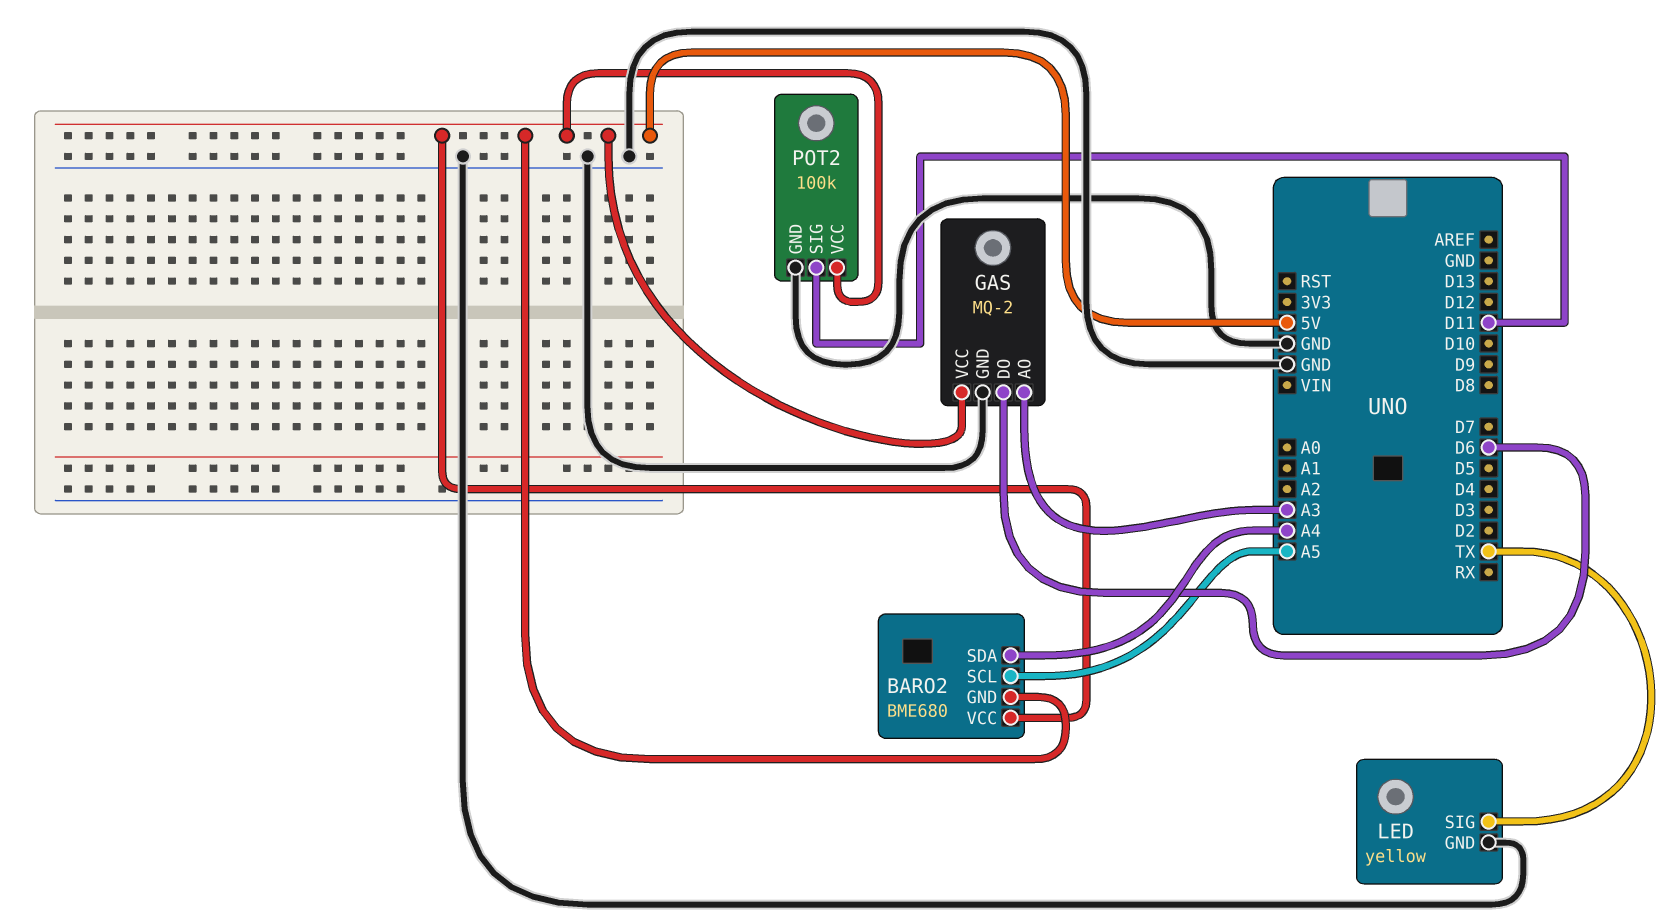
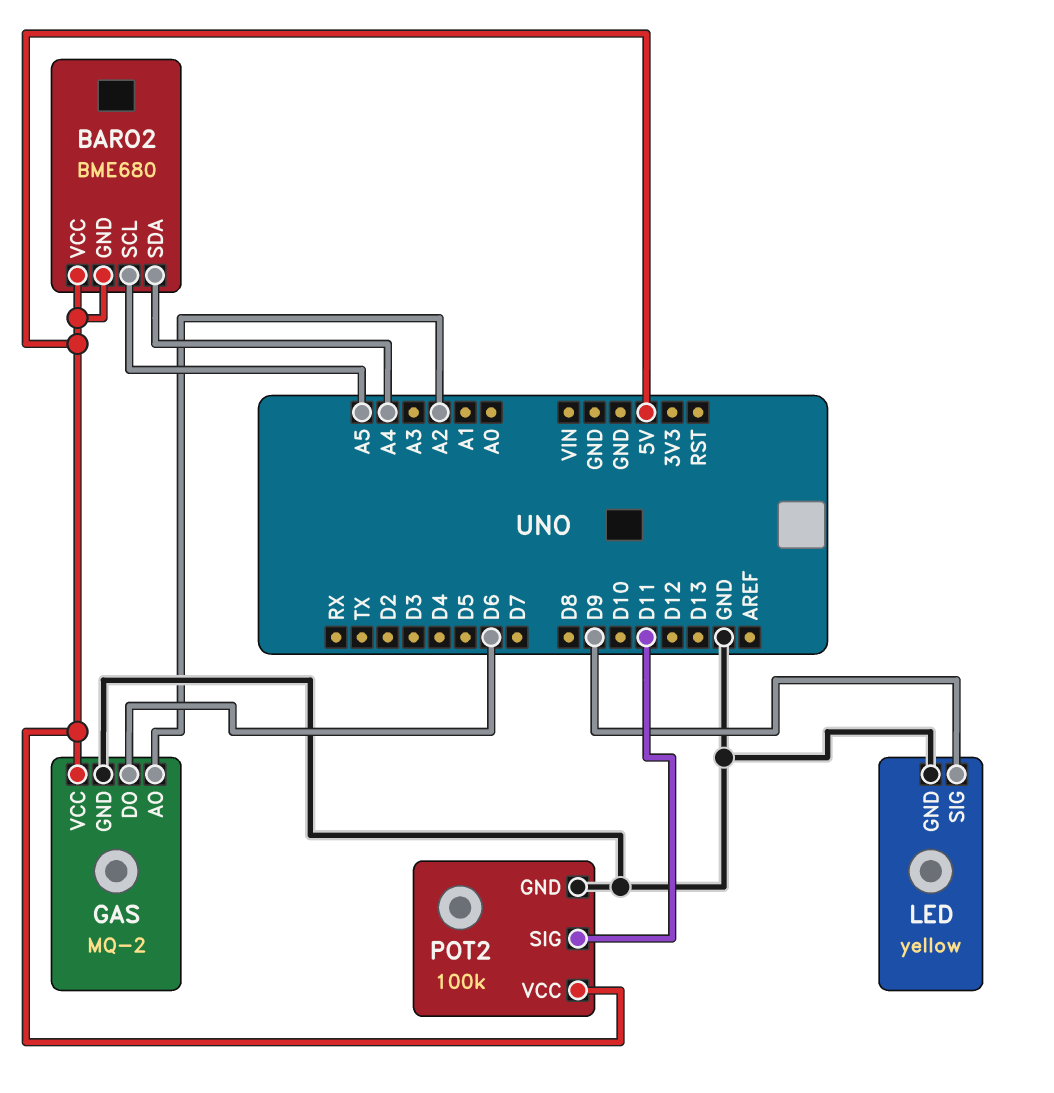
GAS pin AO: A3 -> A2
LED pin SIG: TX -> D9

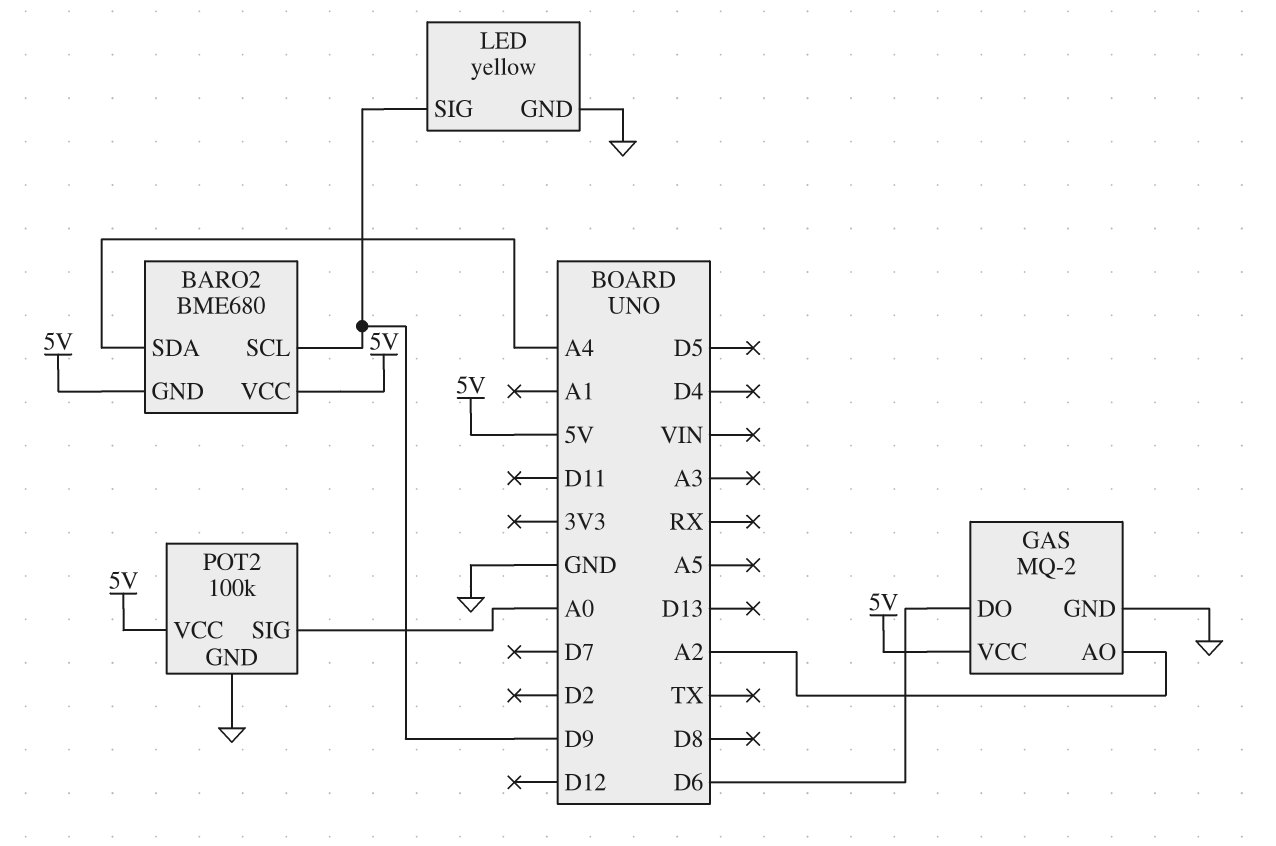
BARO2 pin SCL: A5 -> D9
POT2 pin SIG: D11 -> A0

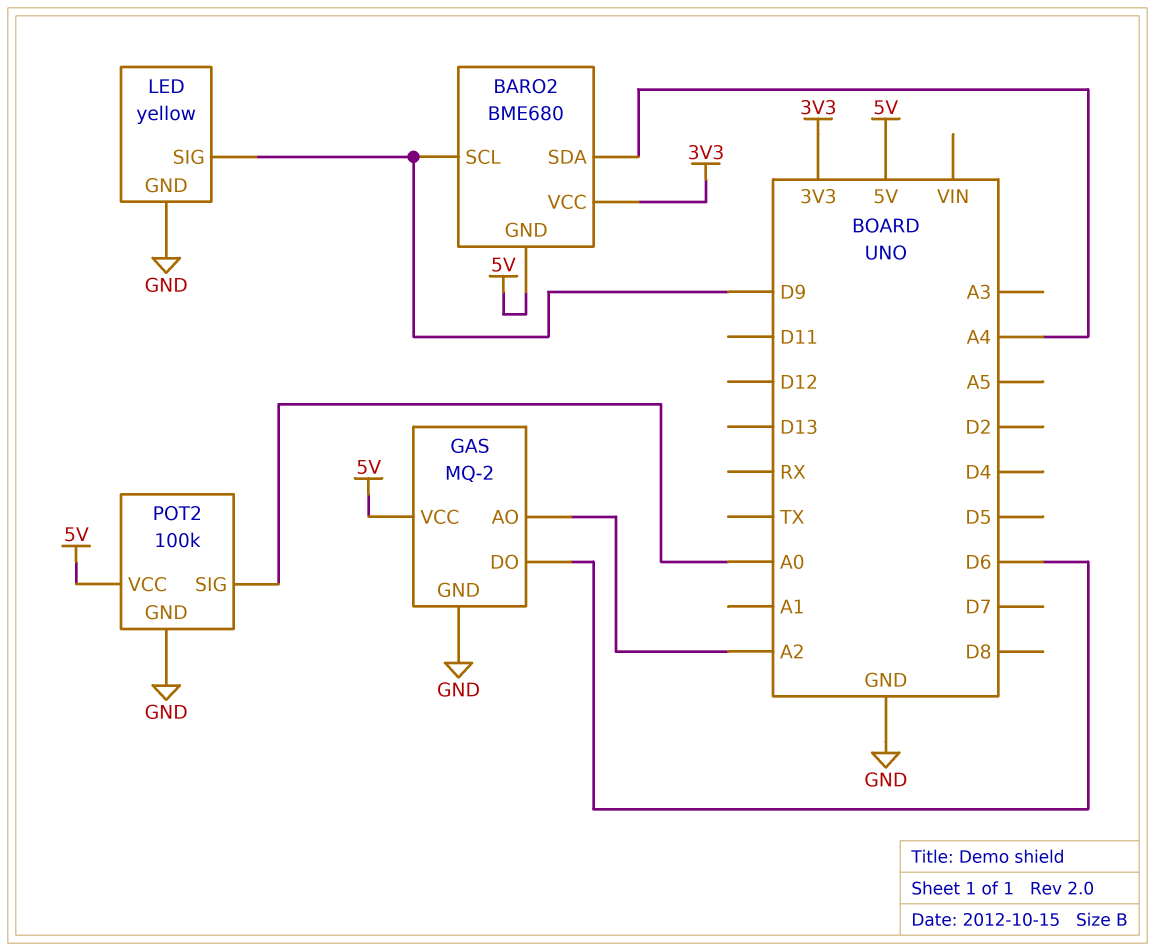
BARO2 pin VCC: 5V -> 3V3

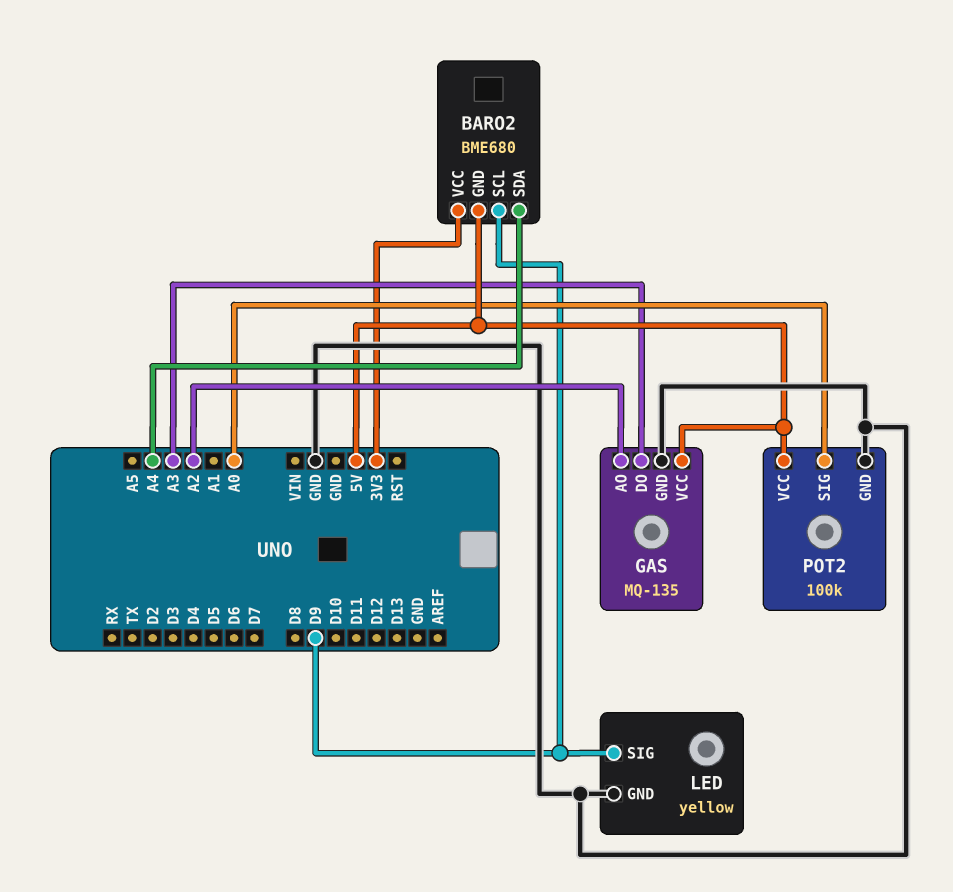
GAS: MQ-2 -> MQ-135
GAS pin DO: D6 -> A3

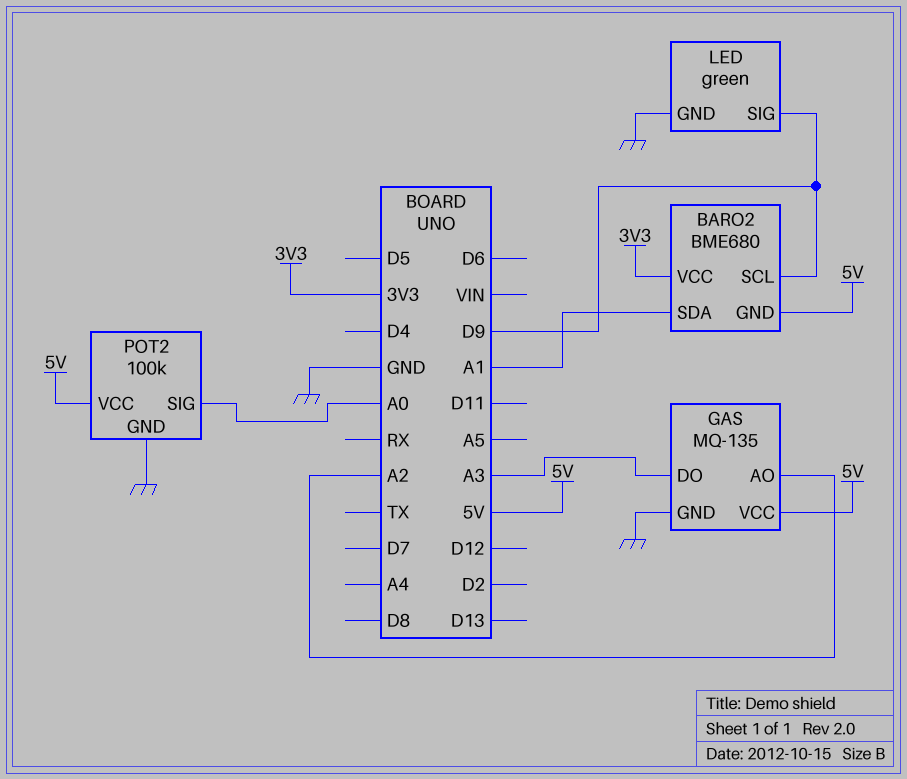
BARO2 pin SDA: A4 -> A1
LED: yellow -> green

